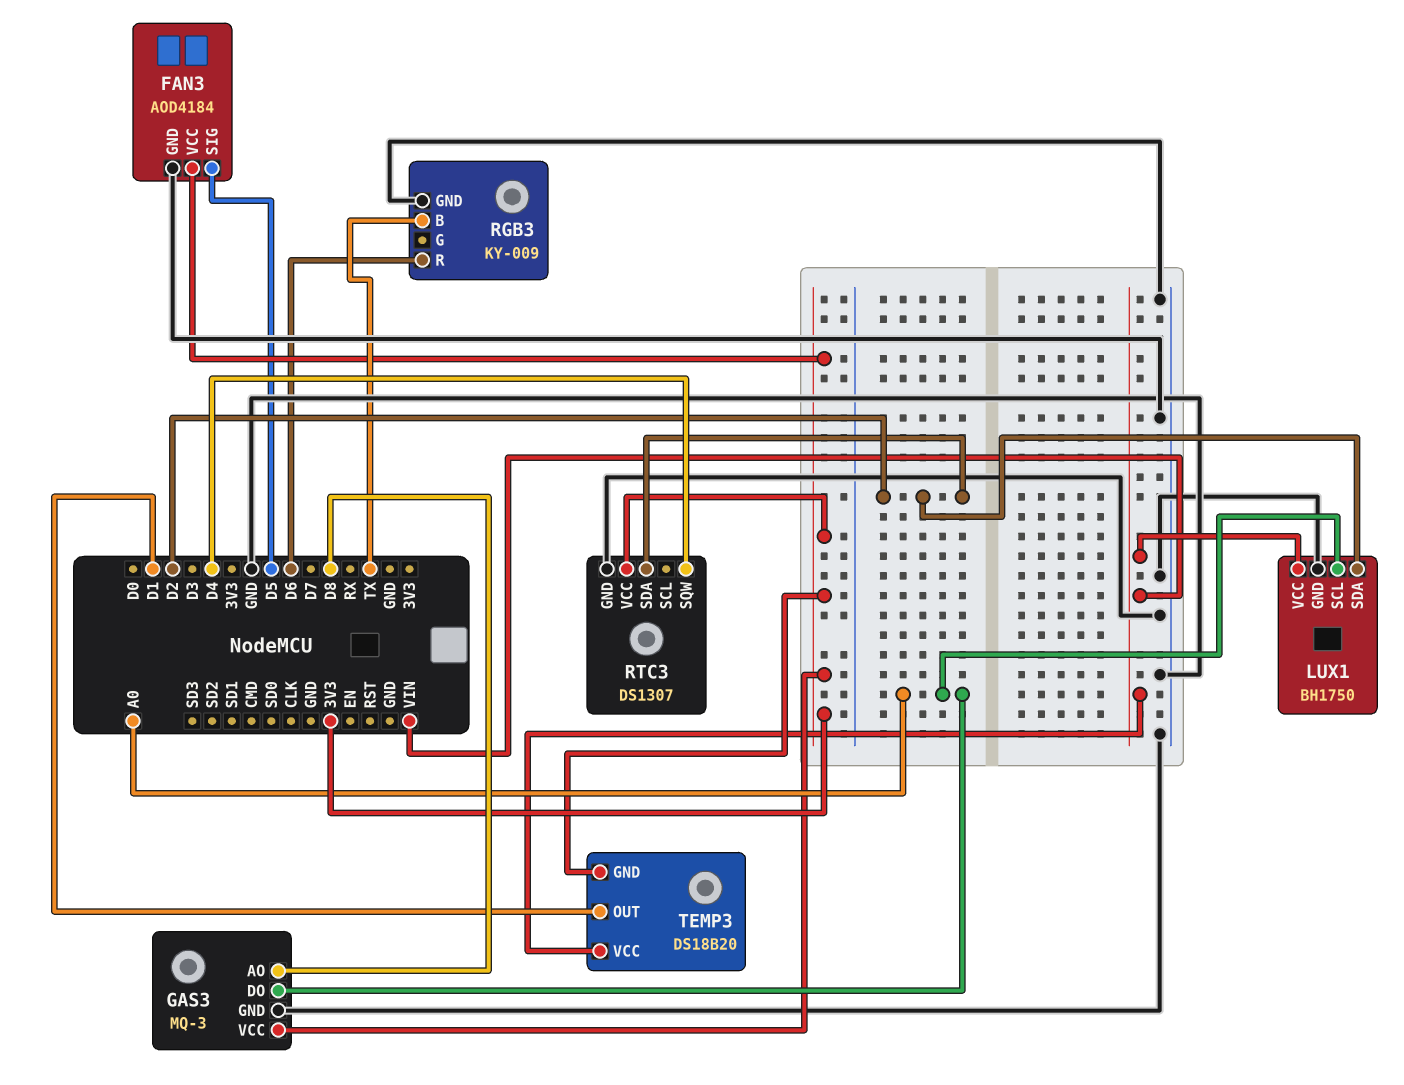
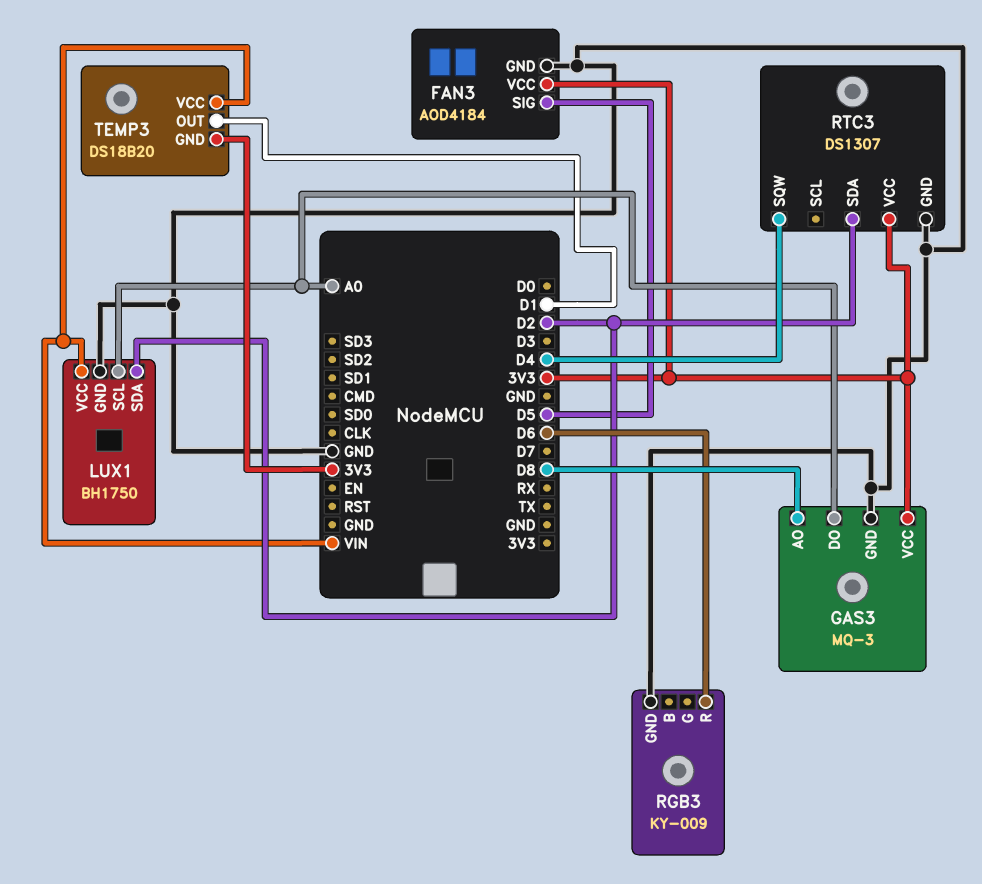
RGB3 pin B: TX -> none

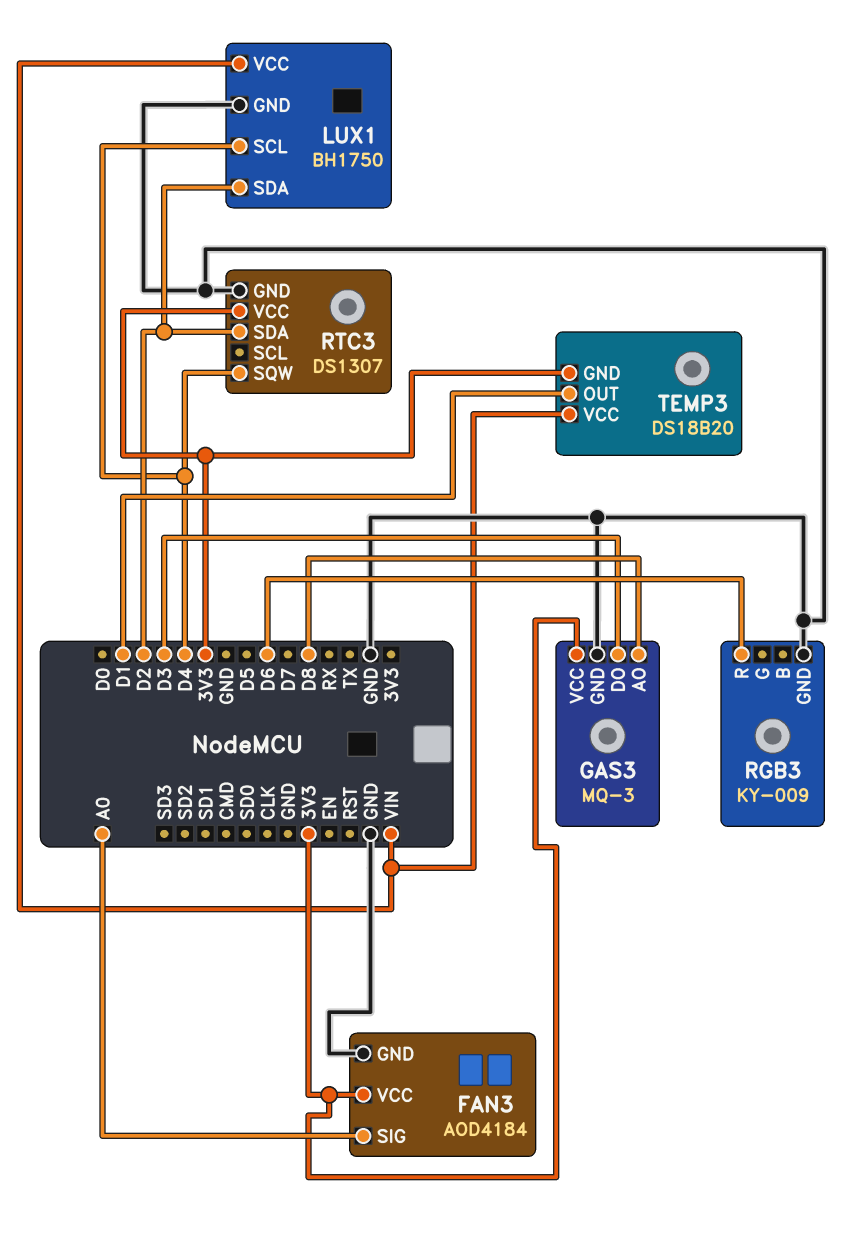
FAN3 pin SIG: D5 -> A0
GAS3 pin DO: A0 -> D3
LUX1 pin SCL: A0 -> D4

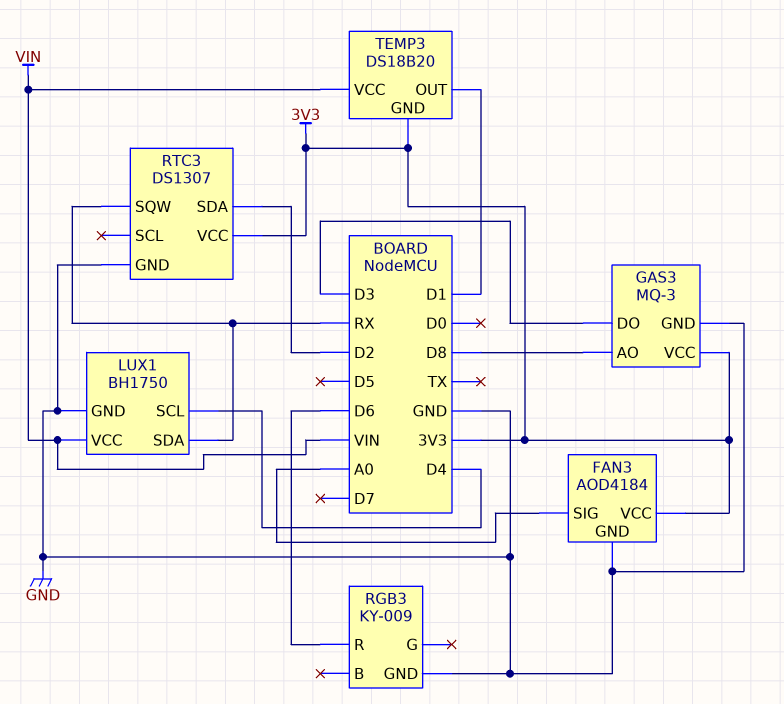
LUX1 pin SDA: D2 -> RX
RTC3 pin SQW: D4 -> RX

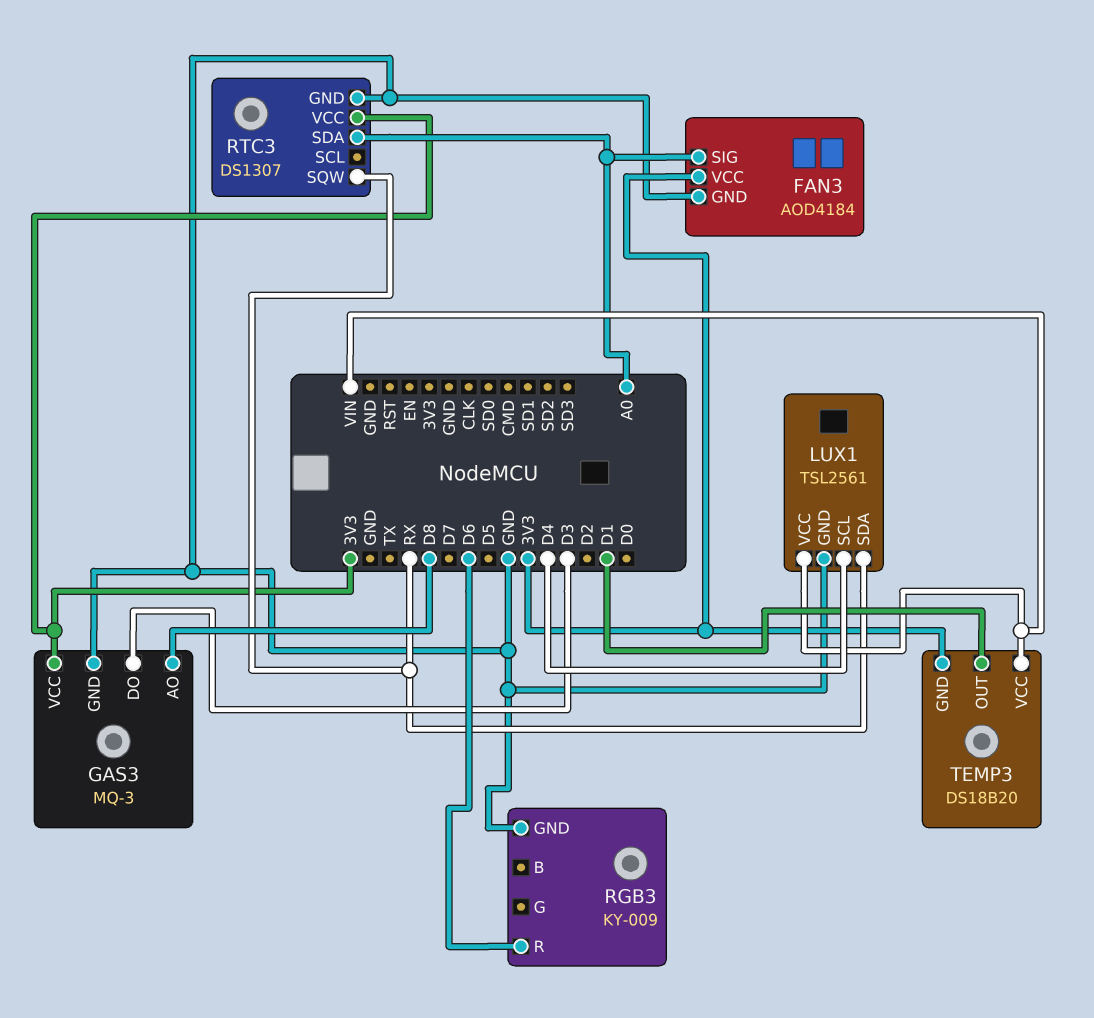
LUX1: BH1750 -> TSL2561
RTC3 pin SDA: D2 -> A0

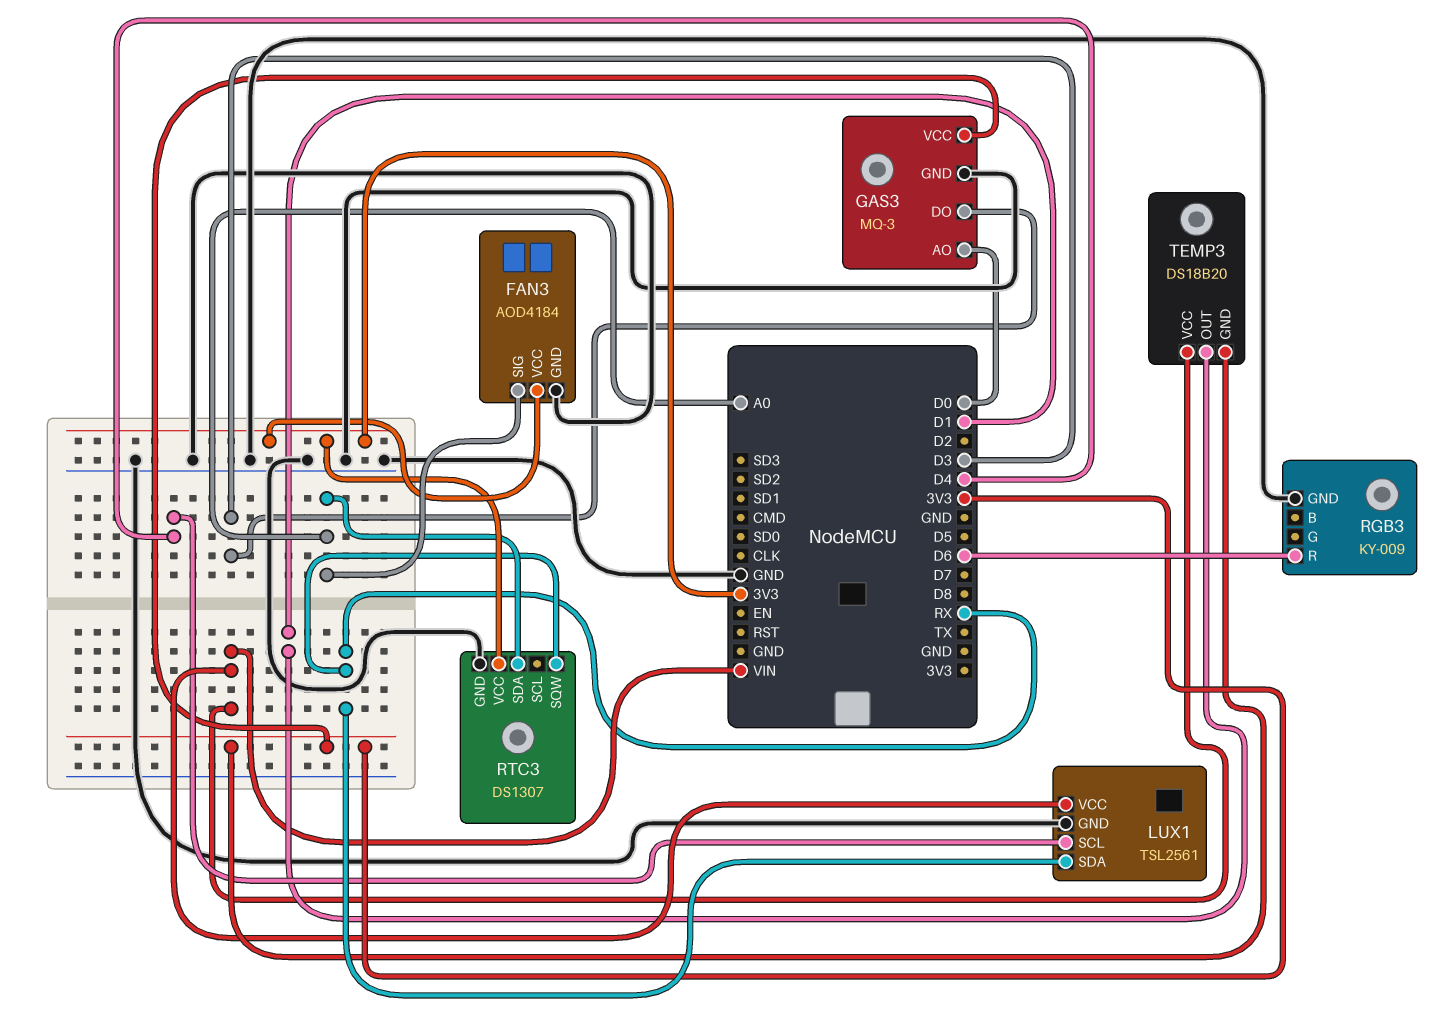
GAS3 pin AO: D8 -> D0

